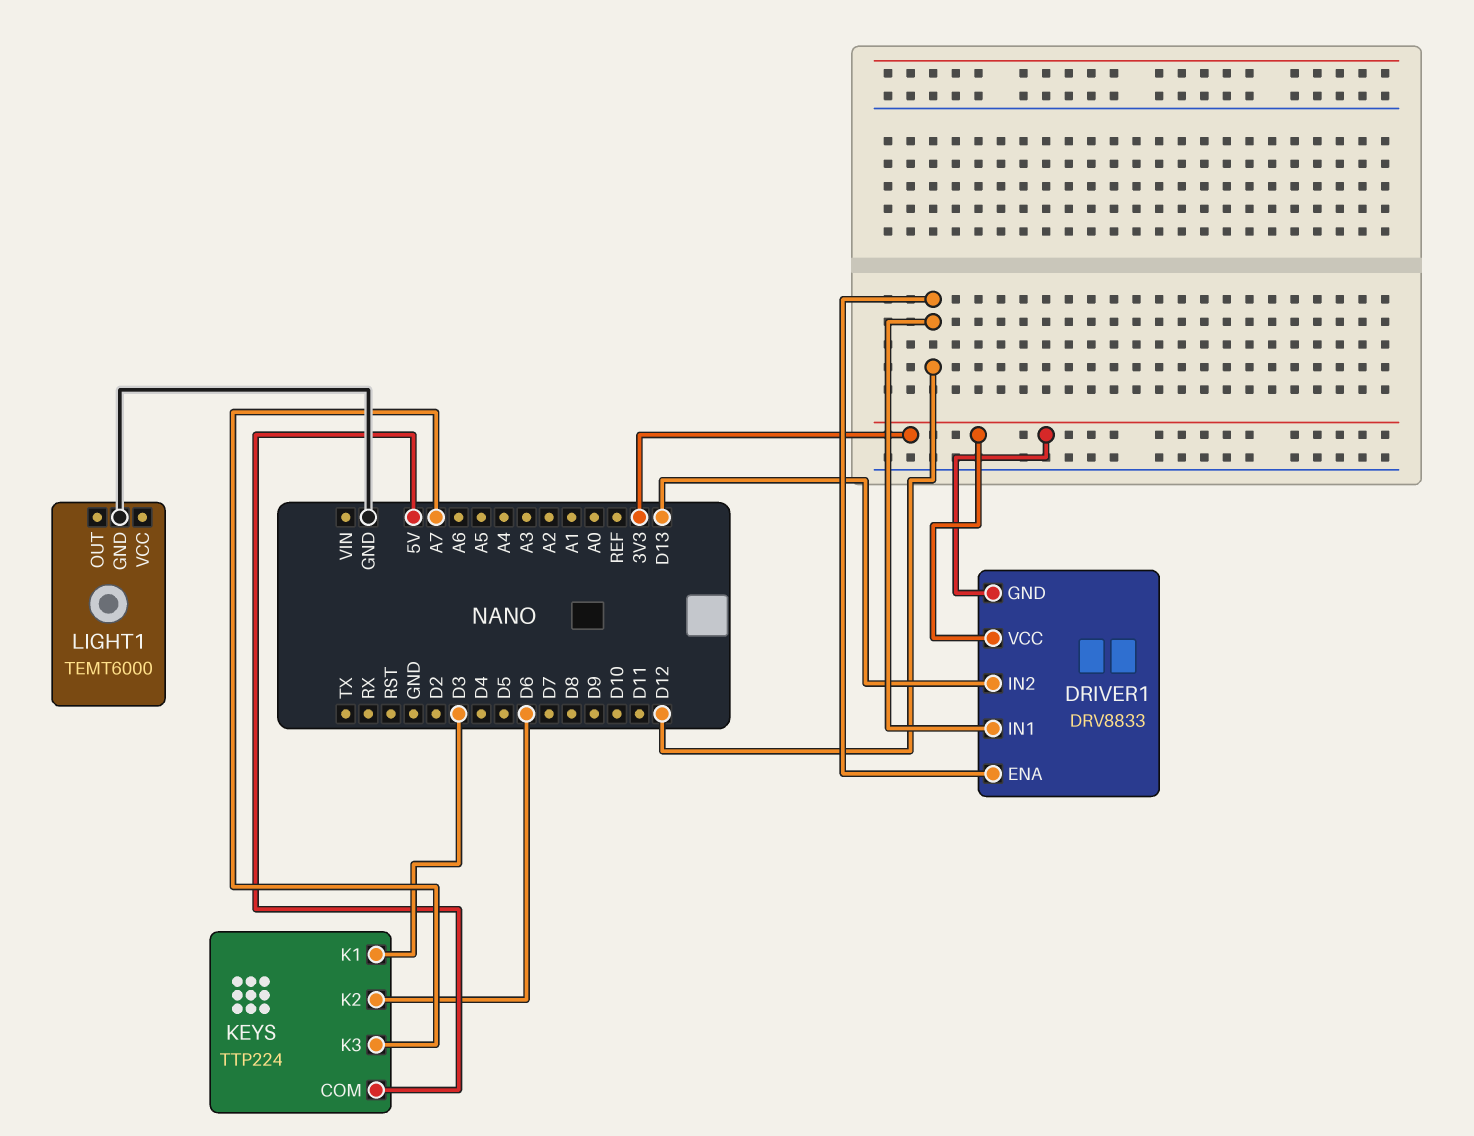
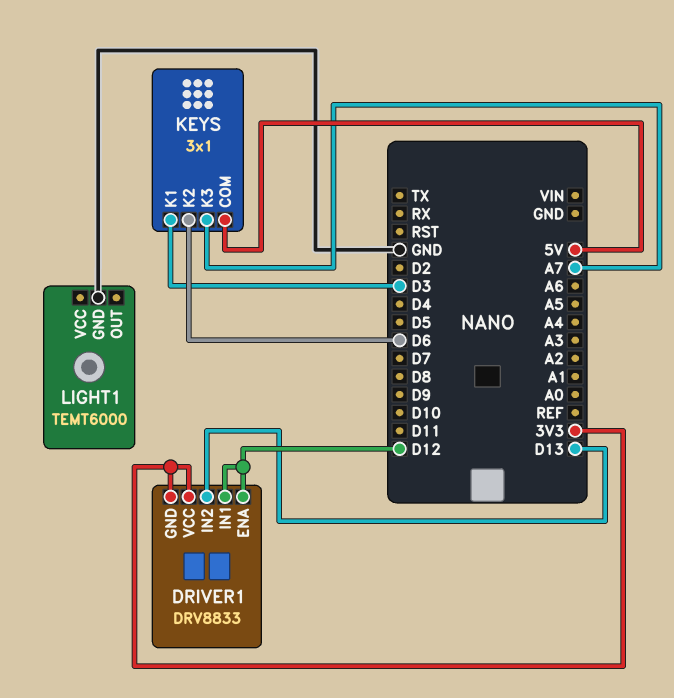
KEYS: TTP224 -> 3x1

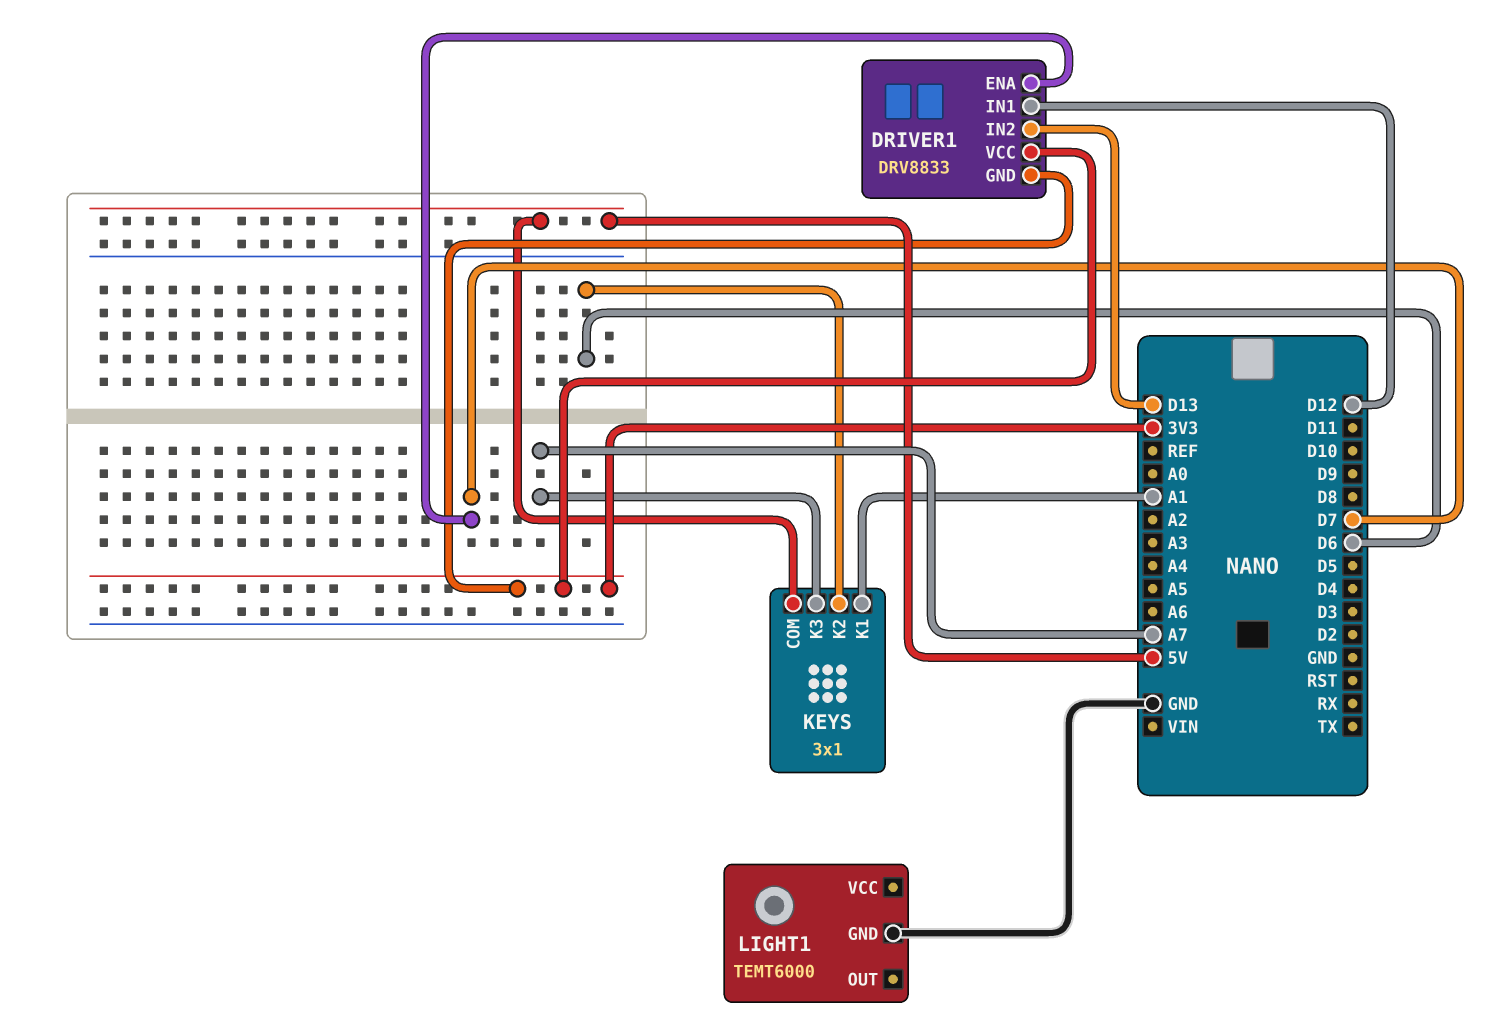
DRIVER1 pin ENA: D12 -> D7
KEYS pin K1: D3 -> A1

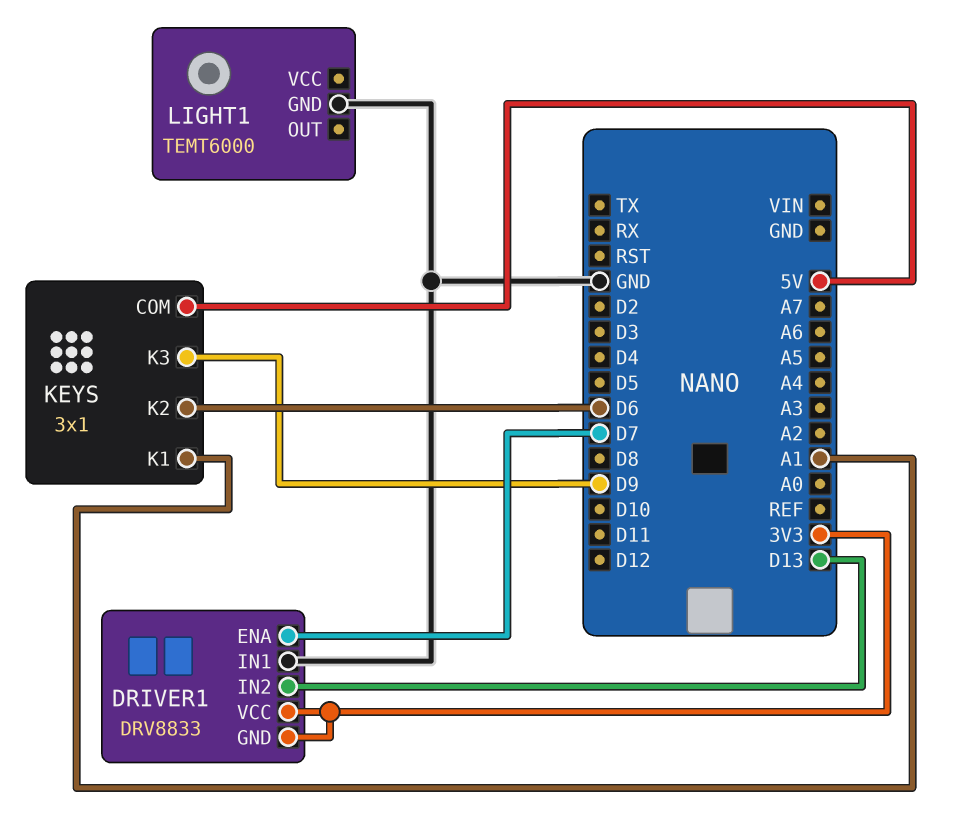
DRIVER1 pin IN1: D12 -> GND
KEYS pin K3: A7 -> D9

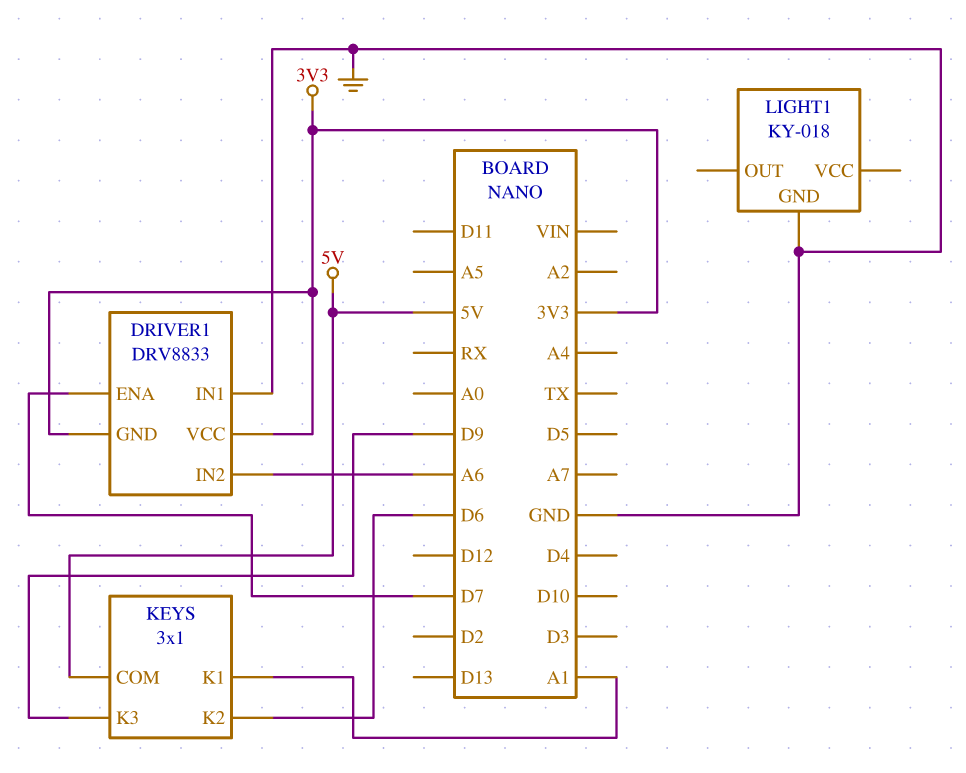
DRIVER1 pin IN2: D13 -> A6
LIGHT1: TEMT6000 -> KY-018

